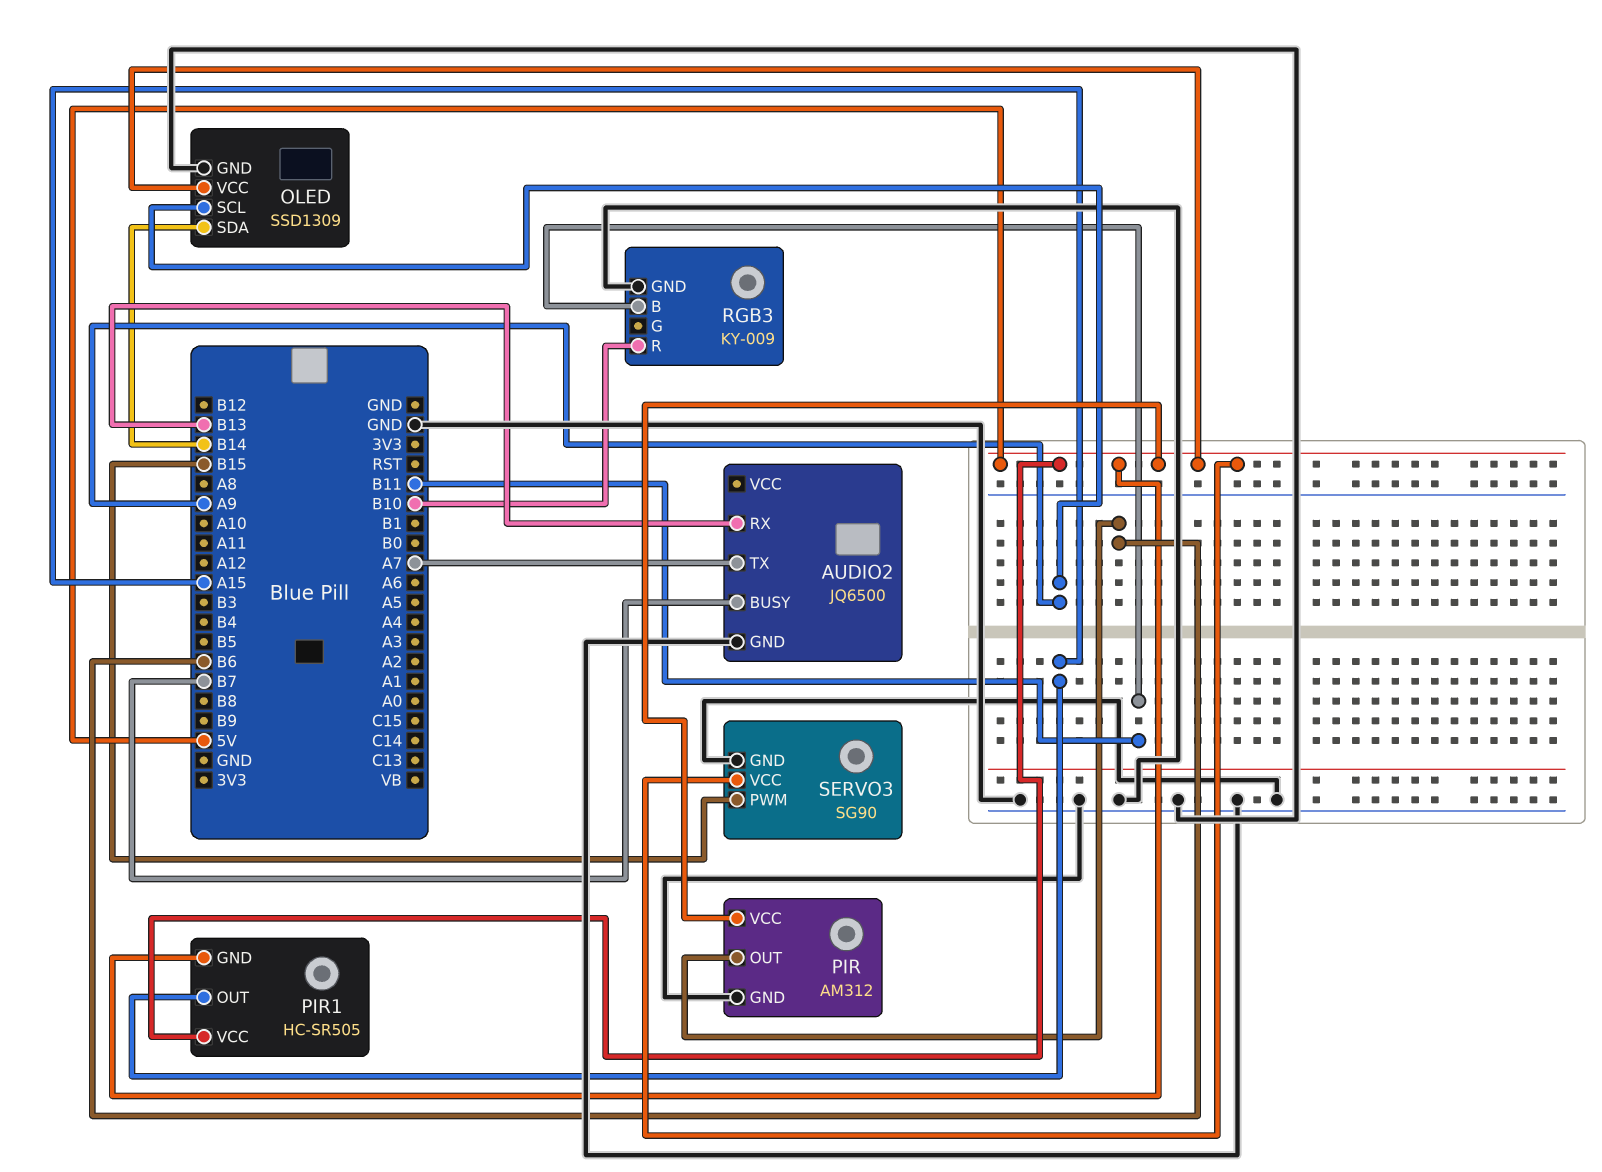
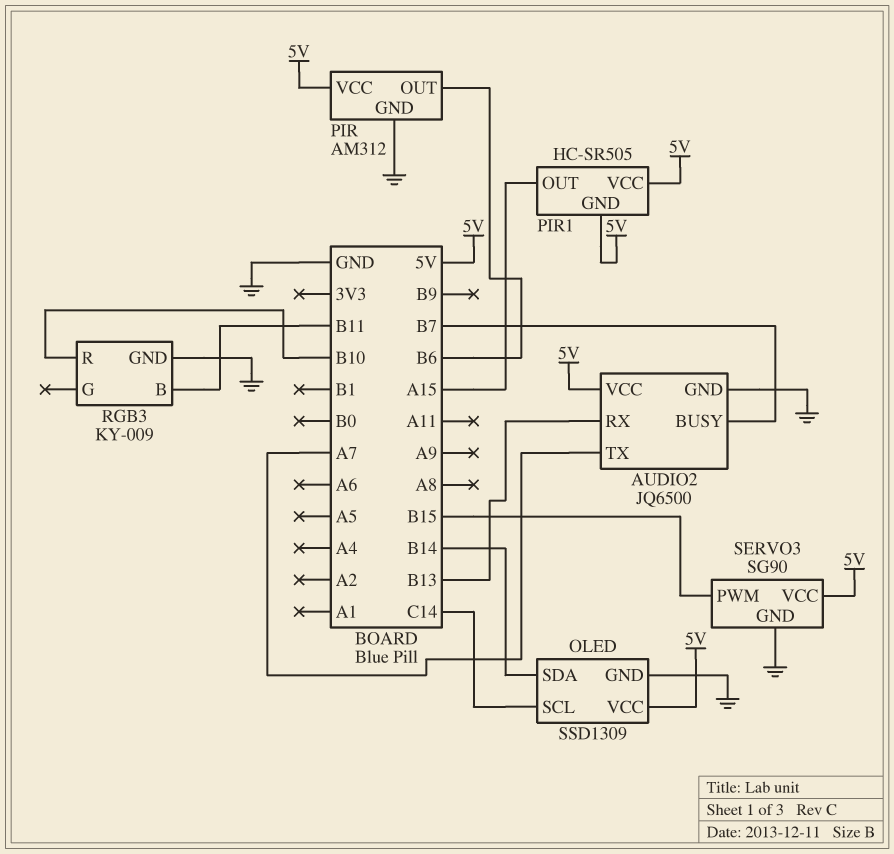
AUDIO2 pin VCC: none -> 5V
OLED pin SCL: A9 -> C14

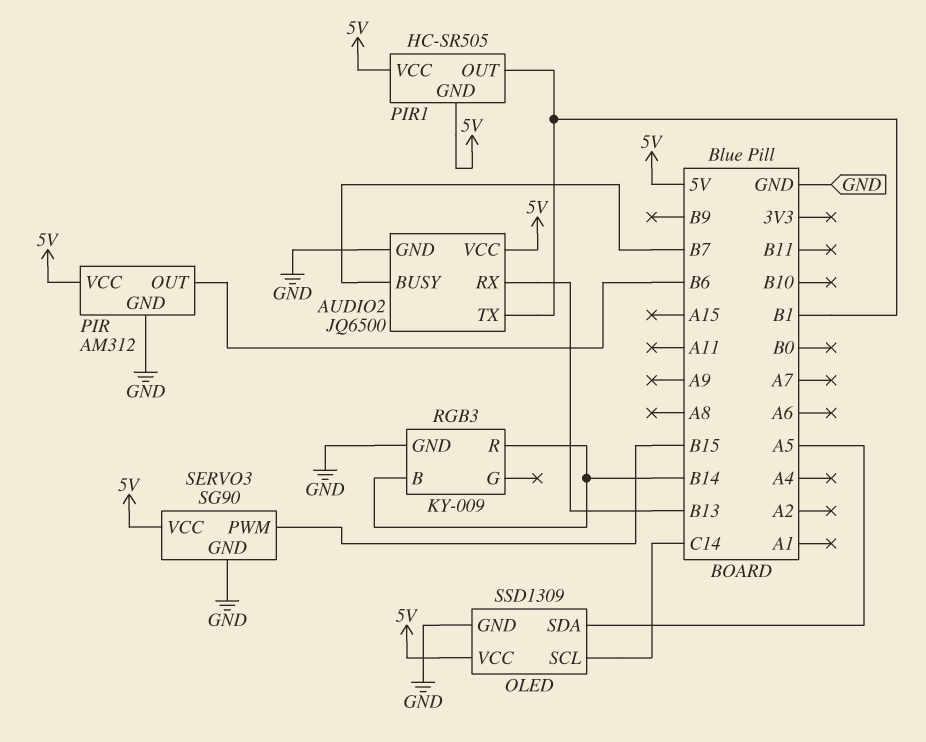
AUDIO2 pin TX: A7 -> B1
OLED pin SDA: B14 -> A5
PIR1 pin OUT: A15 -> B1
RGB3 pin B: B11 -> B14
RGB3 pin R: B10 -> B14

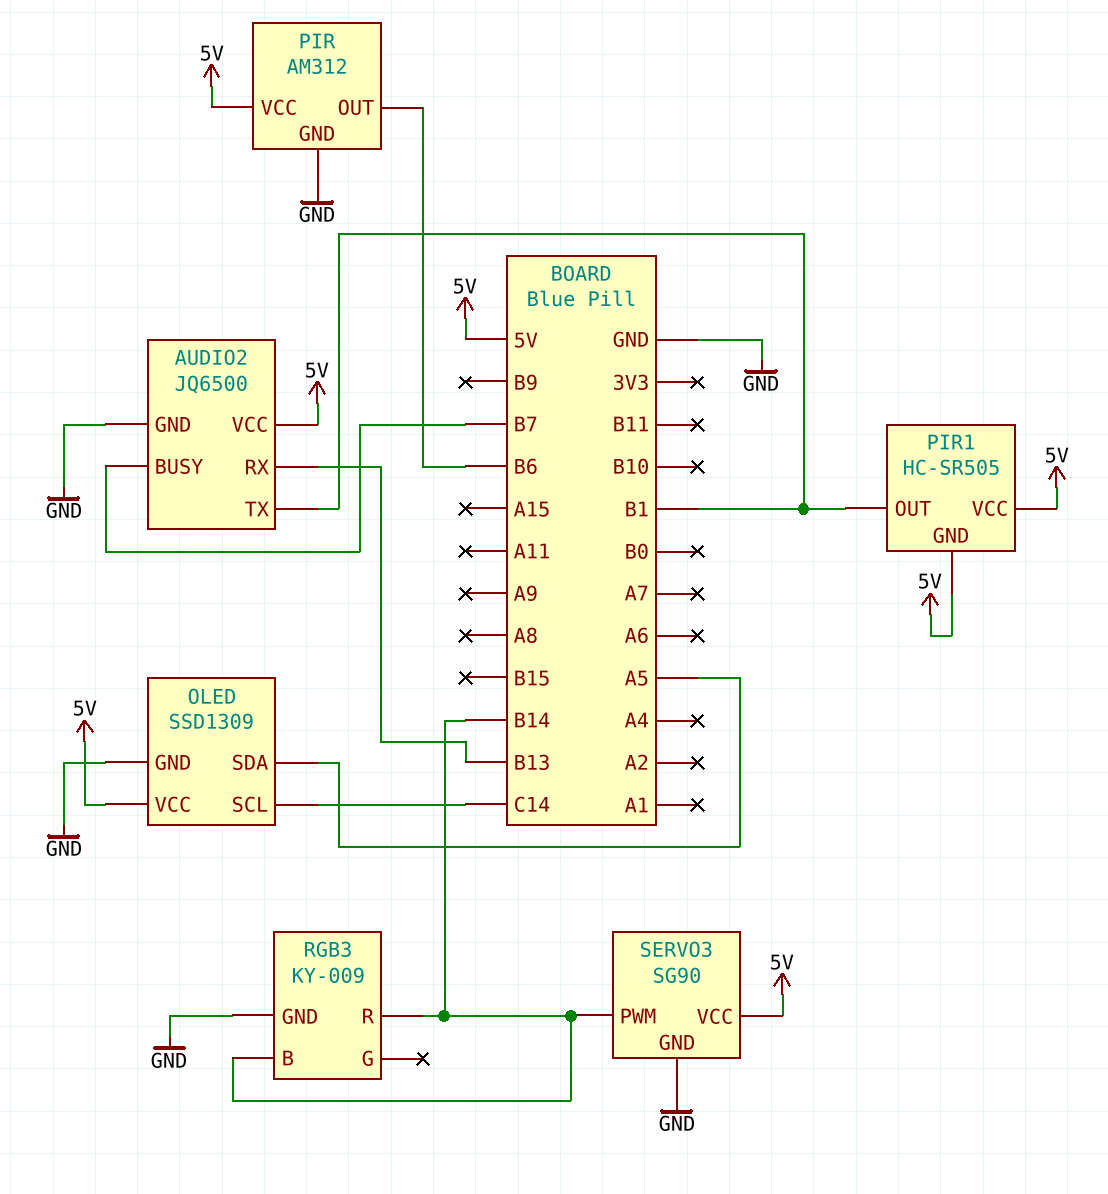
SERVO3 pin PWM: B15 -> B14

